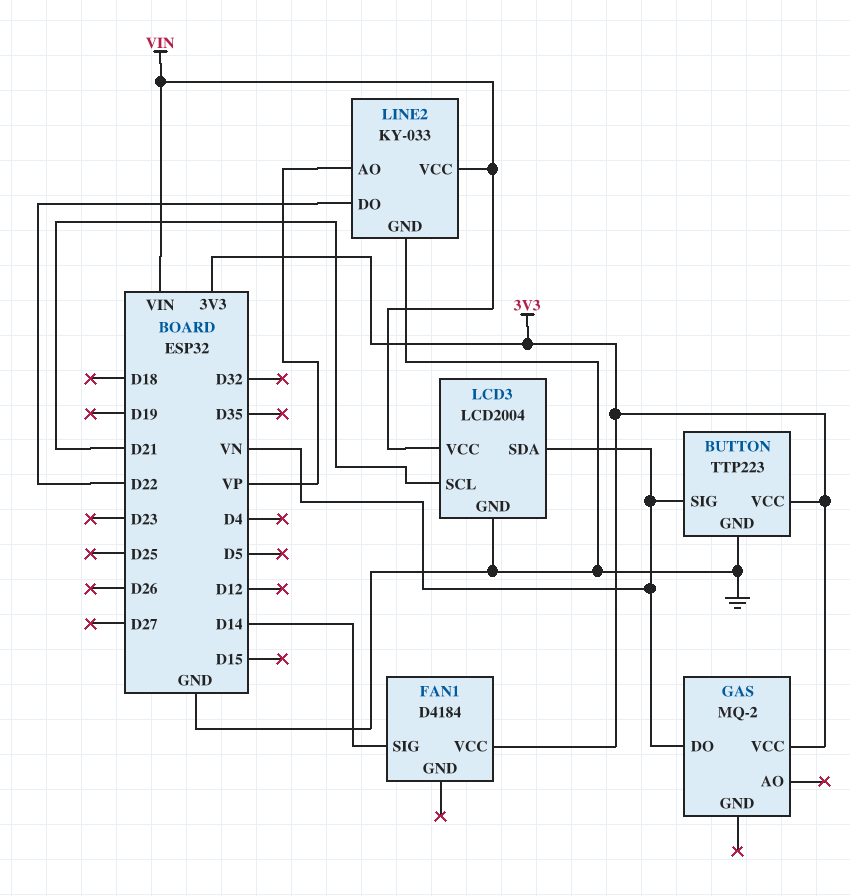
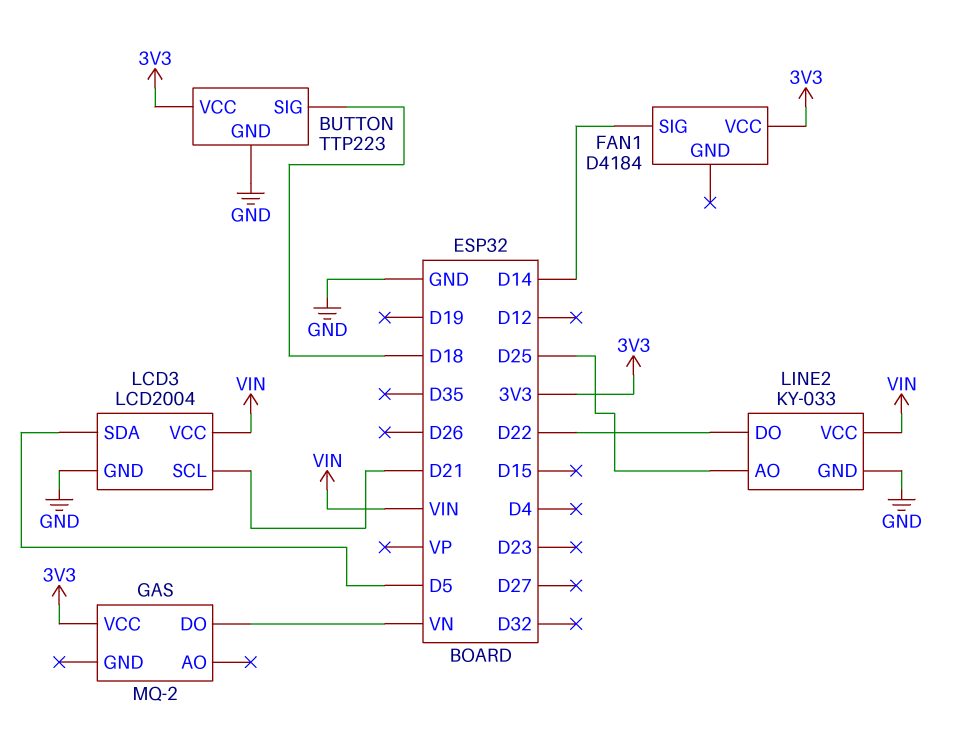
BUTTON pin SIG: VN -> D18
LCD3 pin SDA: VN -> D5
LINE2 pin AO: VP -> D25

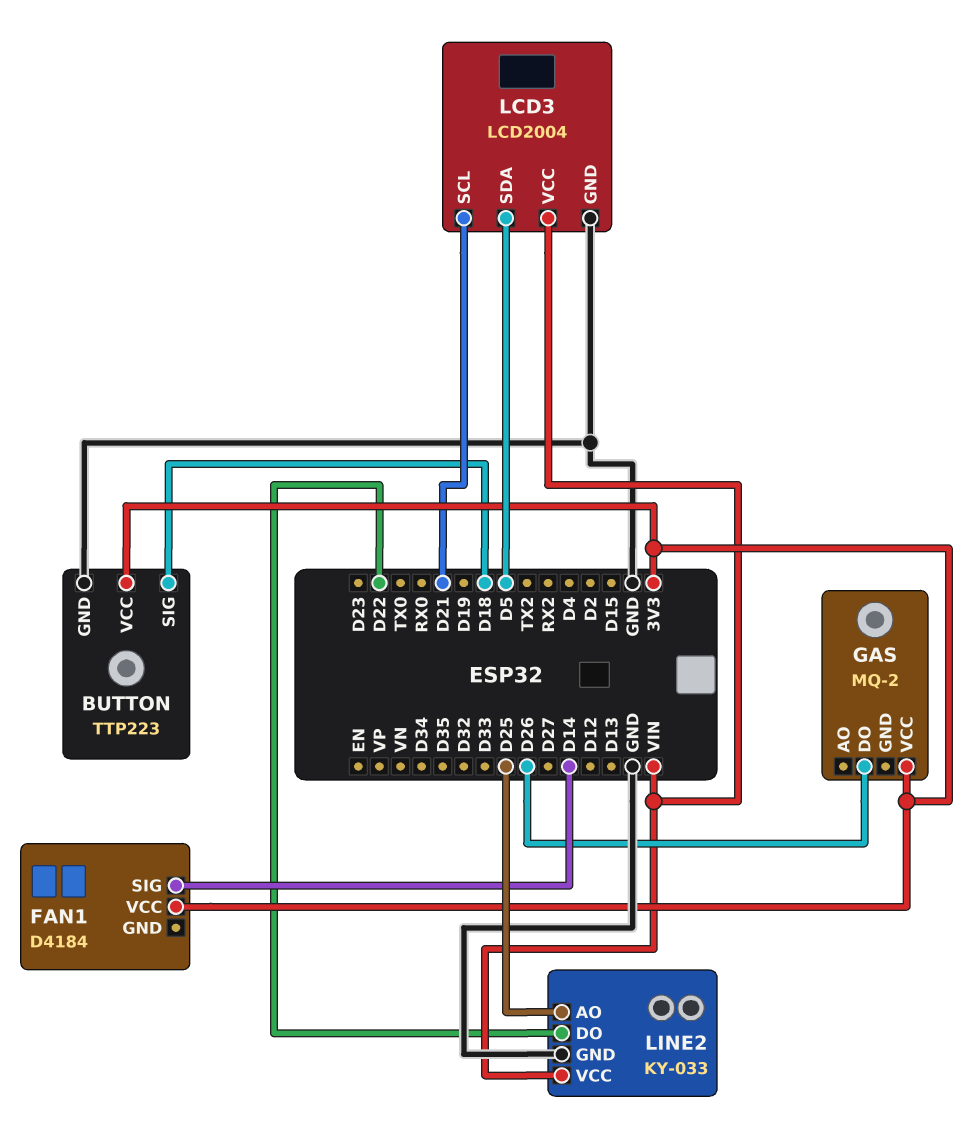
GAS pin DO: VN -> D26

